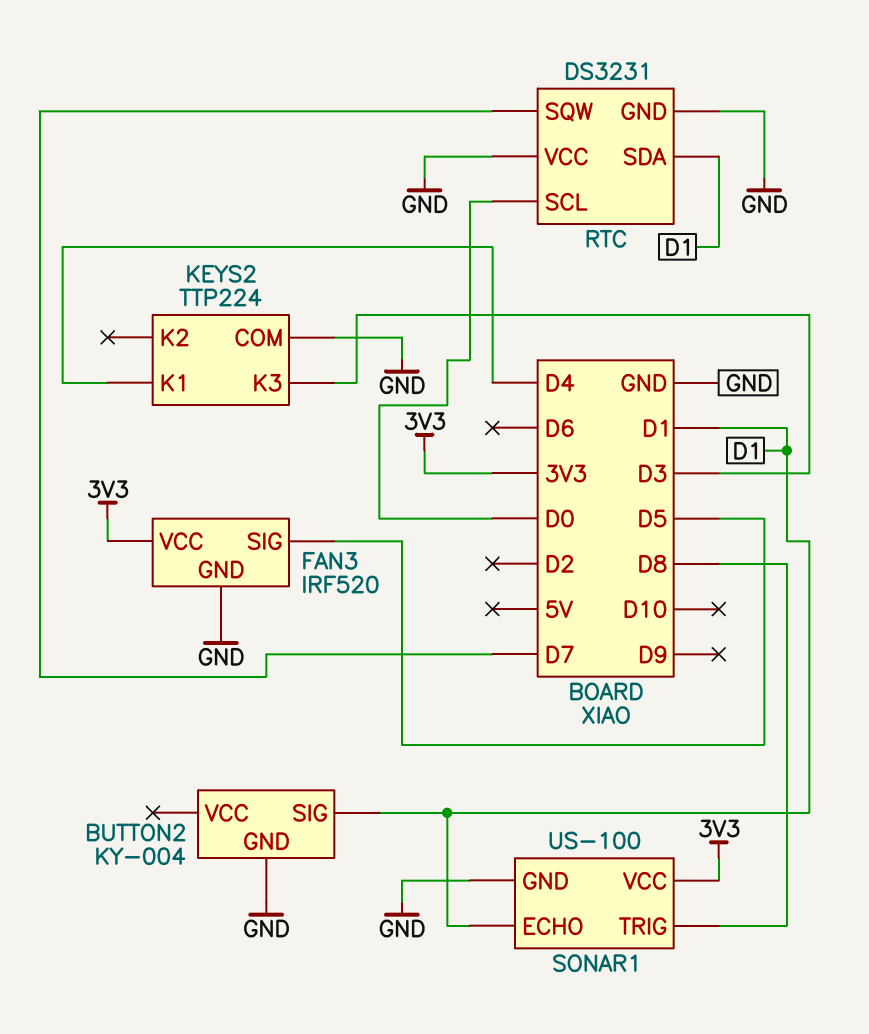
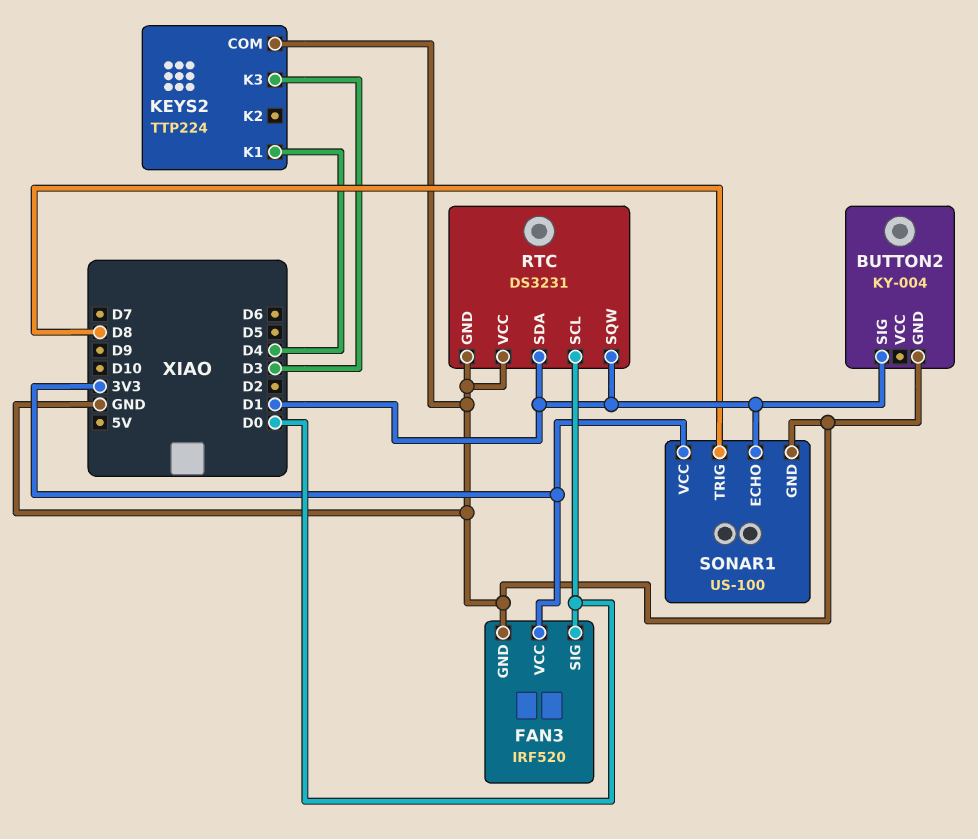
FAN3 pin SIG: D5 -> D0
RTC pin SQW: D7 -> D1

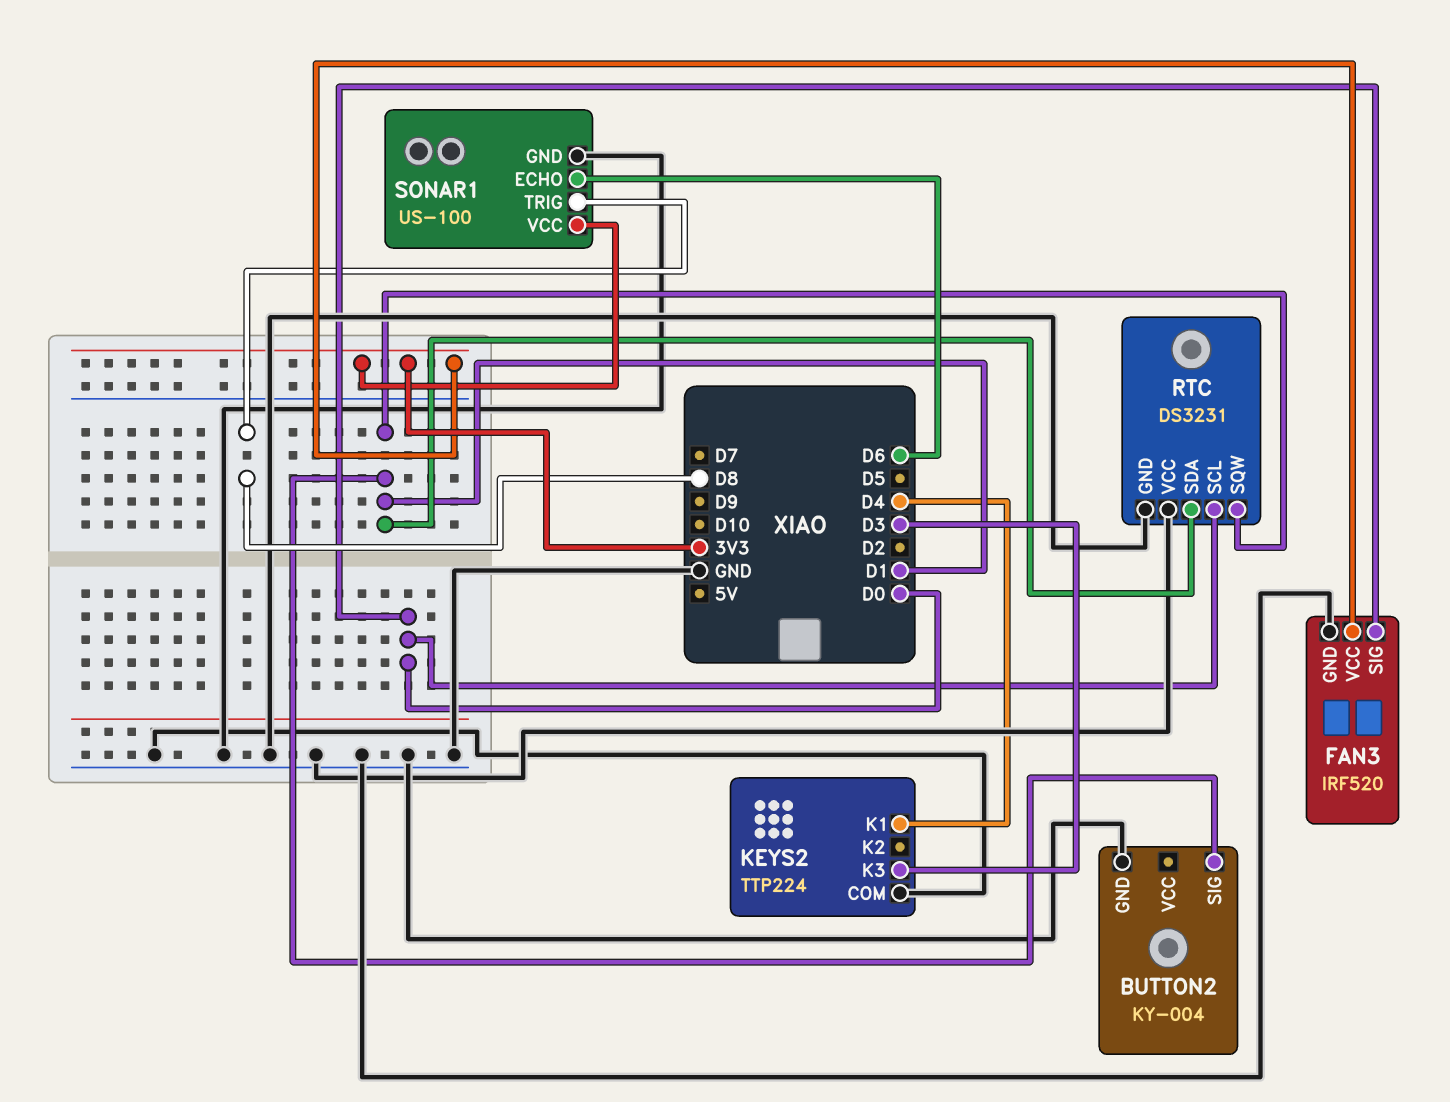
SONAR1 pin ECHO: D1 -> D6

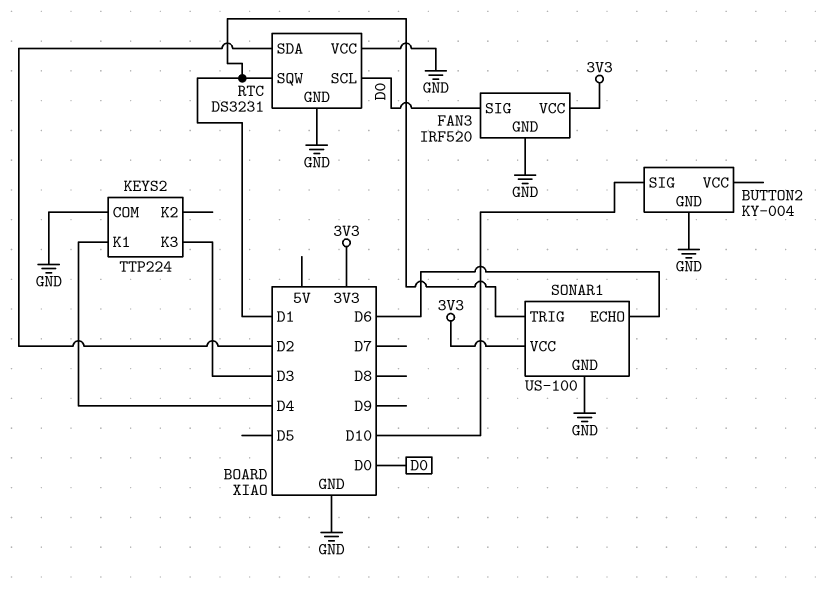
BUTTON2 pin SIG: D1 -> D10
RTC pin SDA: D1 -> D2
SONAR1 pin TRIG: D8 -> D1

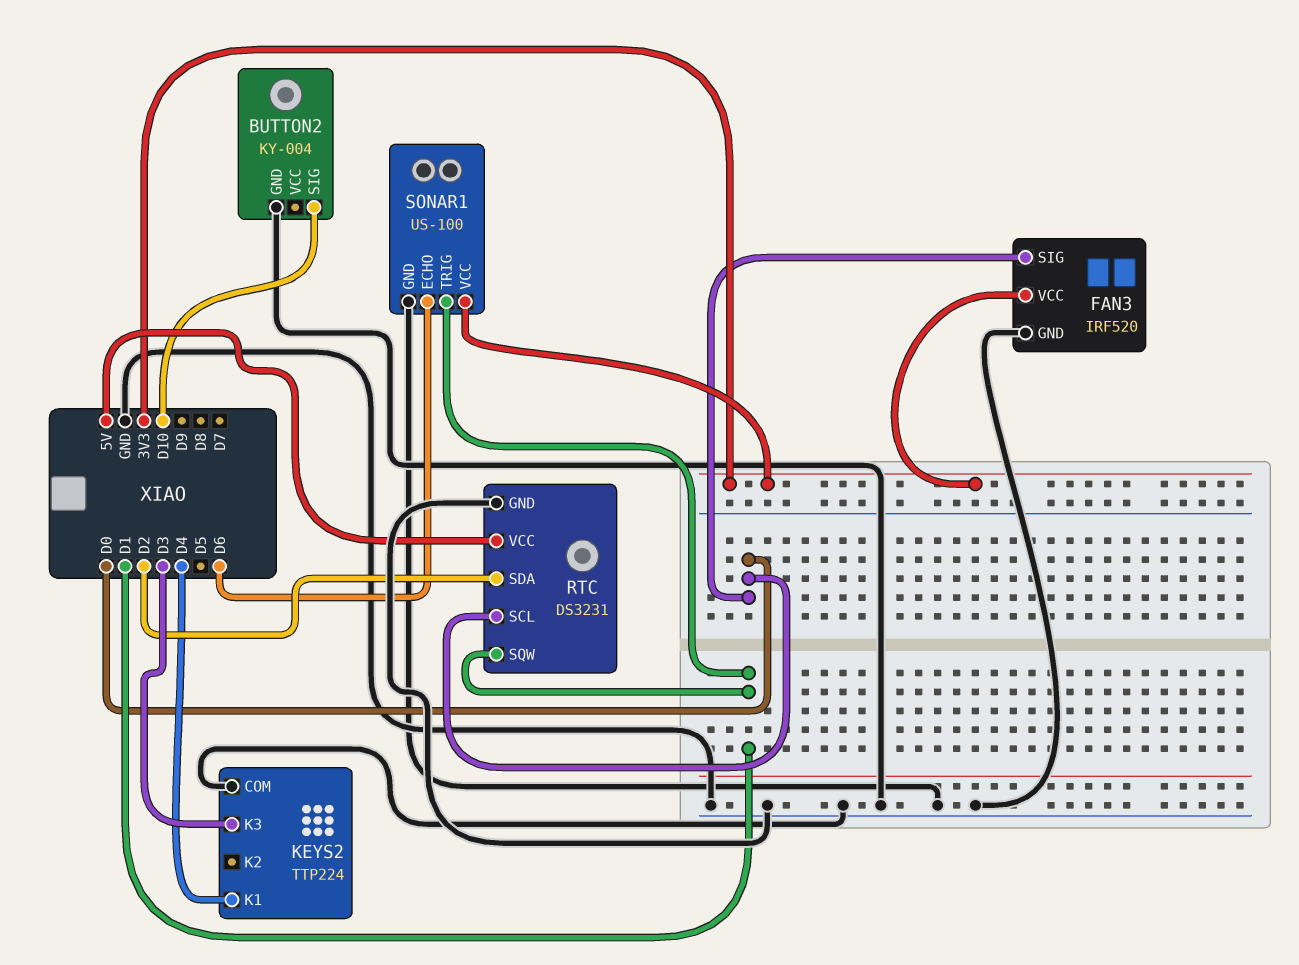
RTC pin VCC: GND -> 5V

